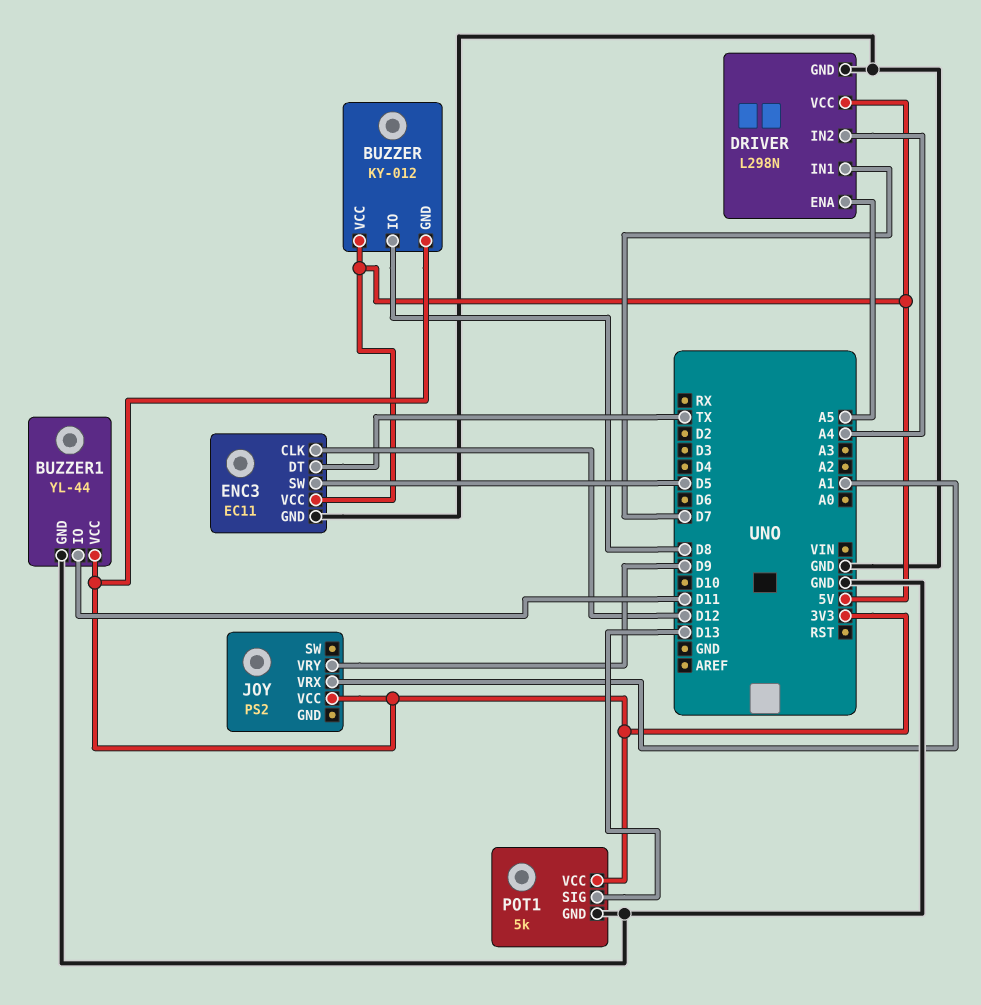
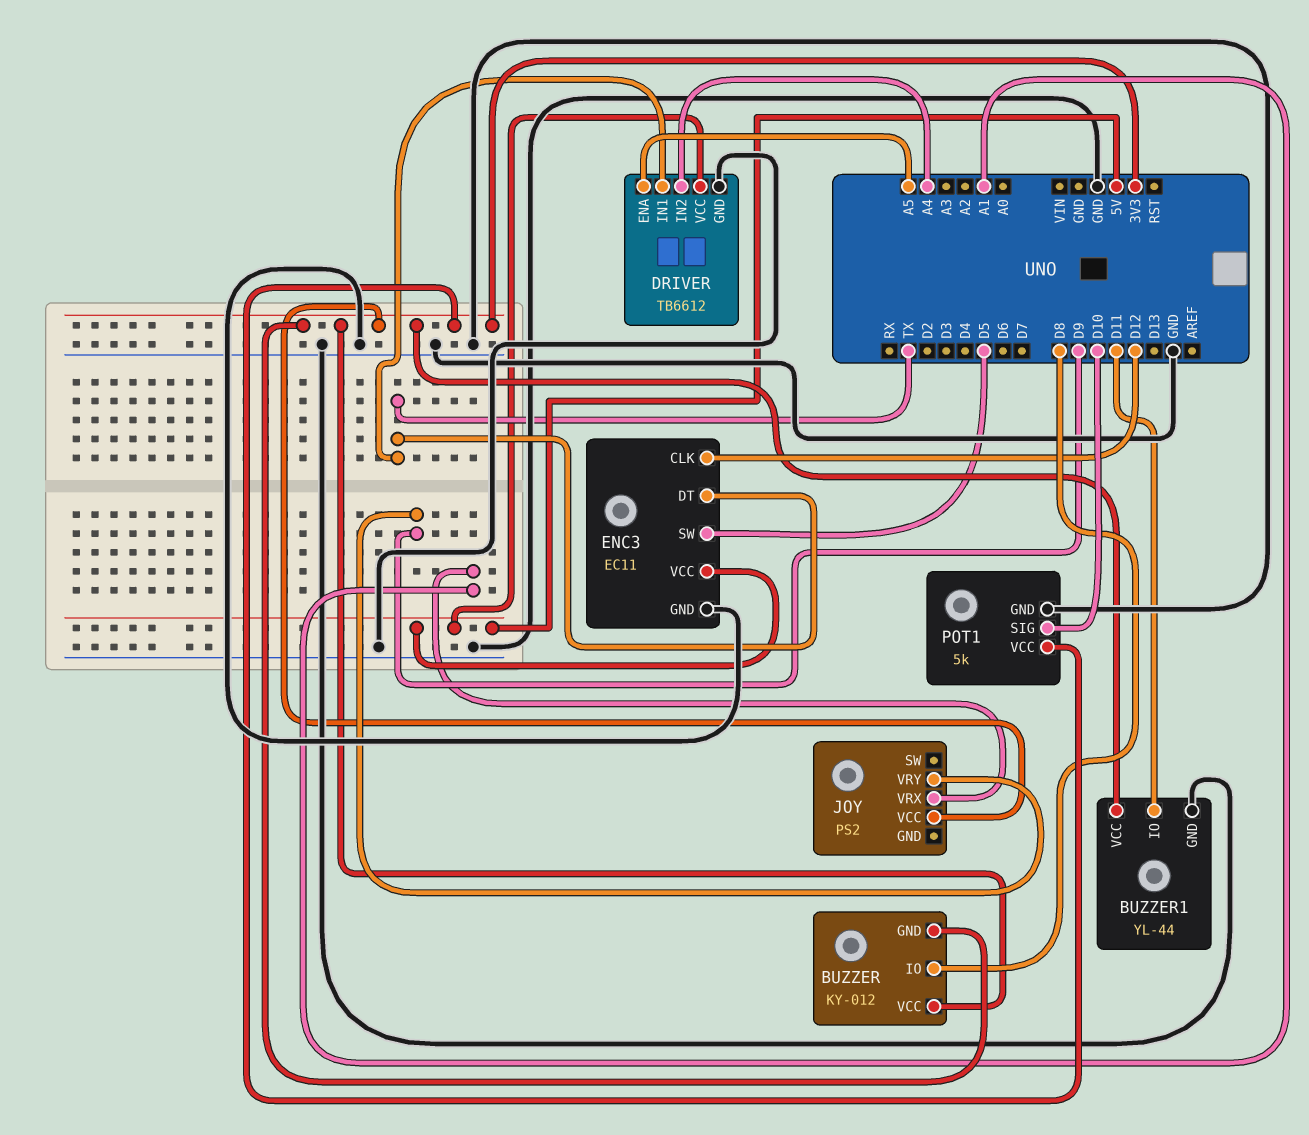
BUZZER pin VCC: 5V -> 3V3
DRIVER: L298N -> TB6612
DRIVER pin IN1: D7 -> TX
POT1 pin SIG: D13 -> D10

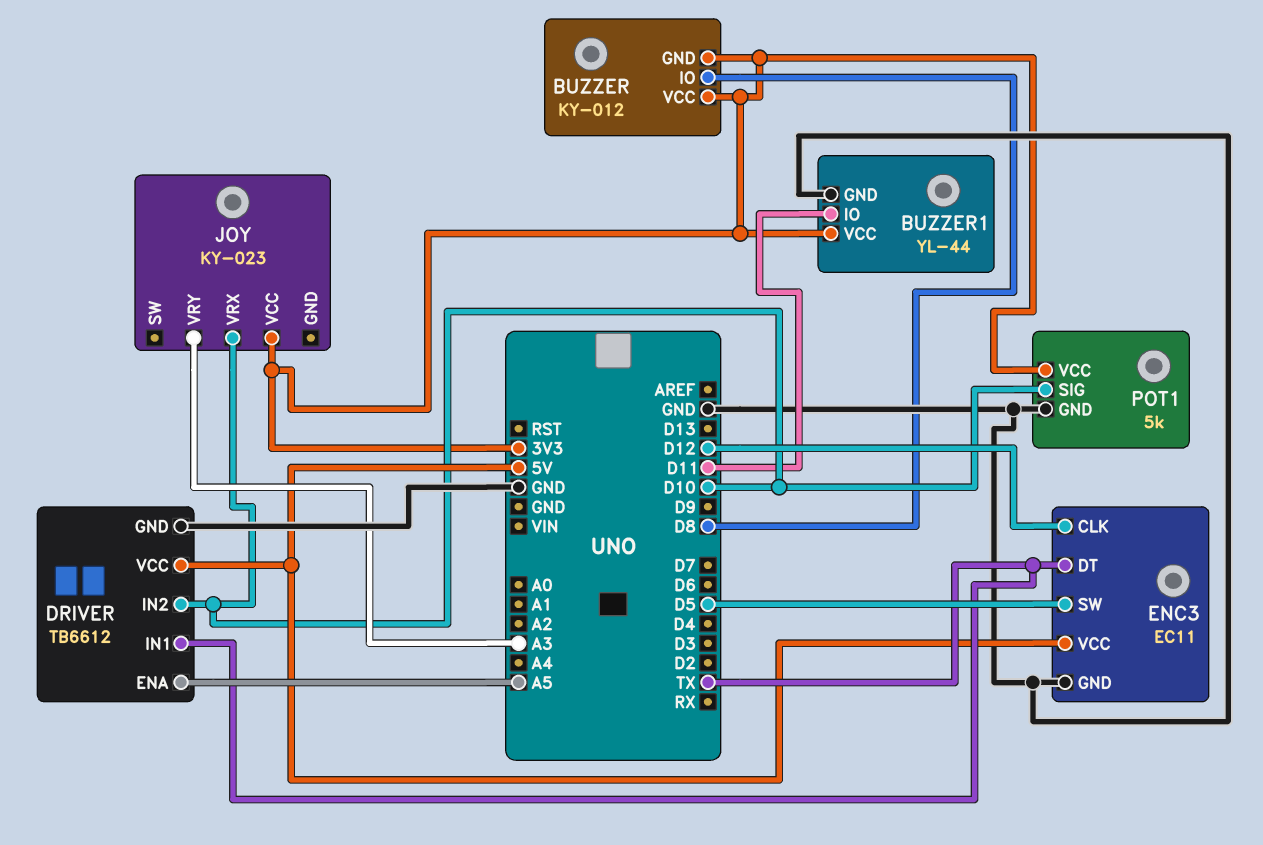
DRIVER pin IN2: A4 -> D10
JOY: PS2 -> KY-023
JOY pin VRX: A1 -> D10
JOY pin VRY: D9 -> A3

